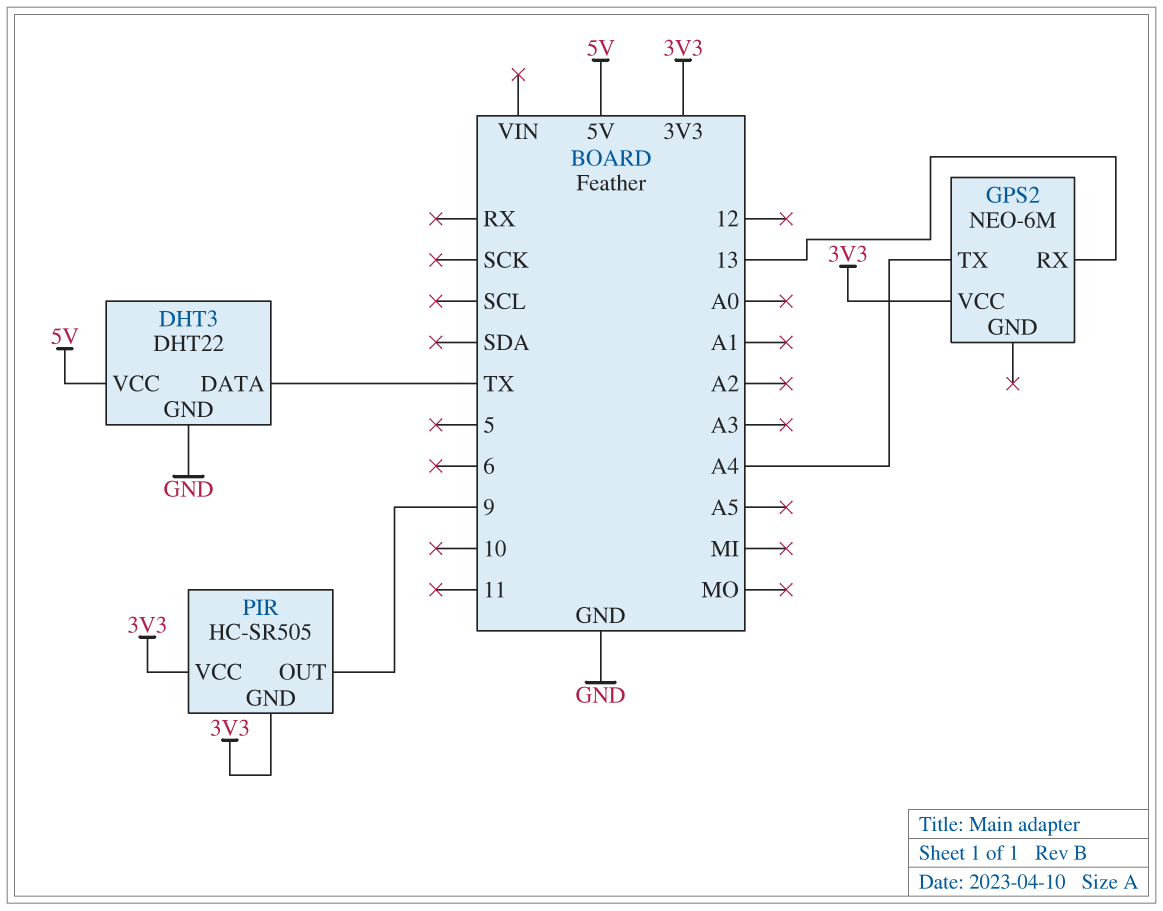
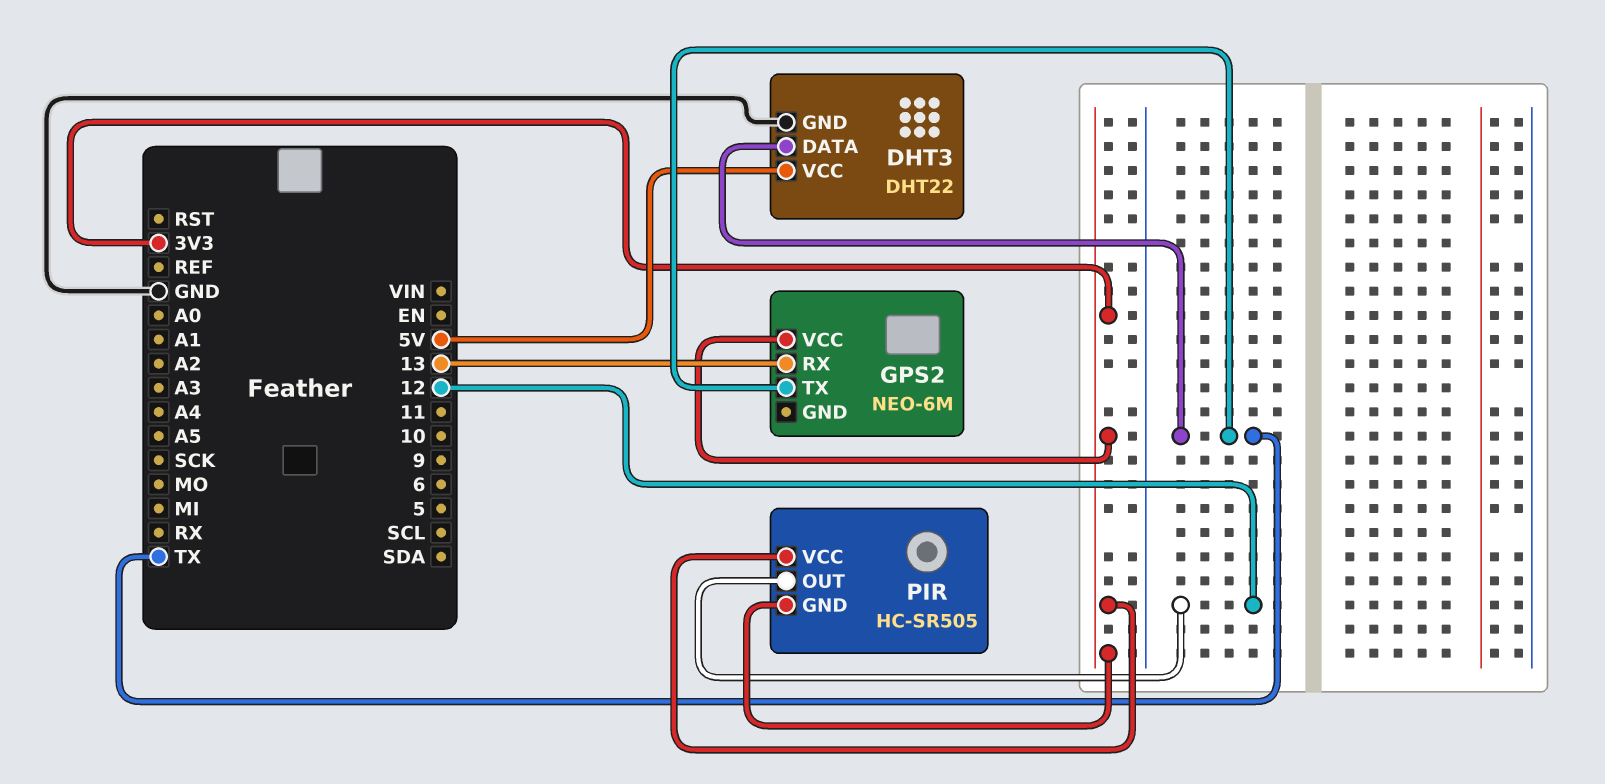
GPS2 pin TX: A4 -> TX
PIR pin OUT: 9 -> 12

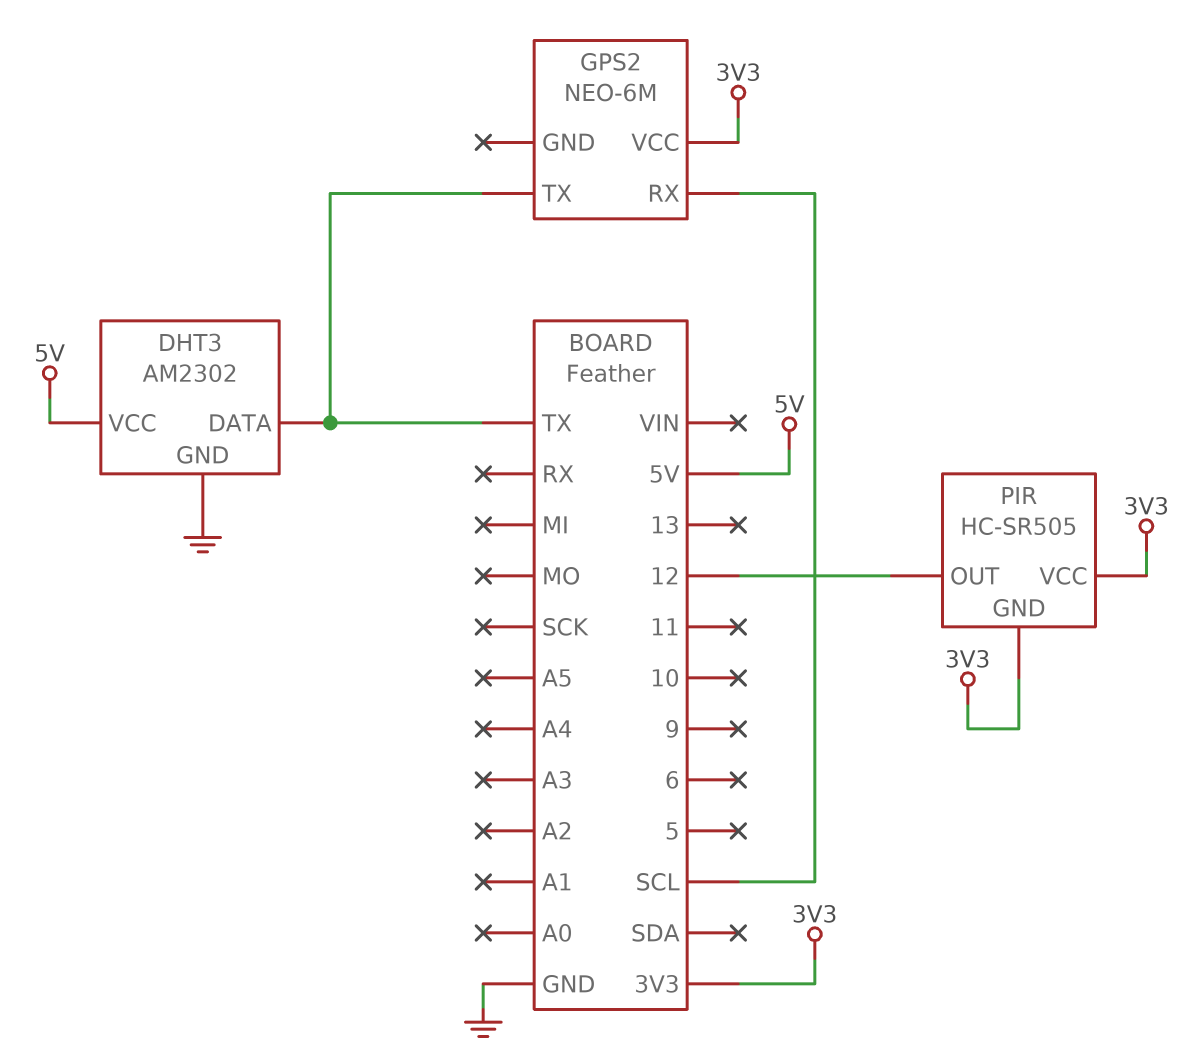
DHT3: DHT22 -> AM2302
GPS2 pin RX: 13 -> SCL

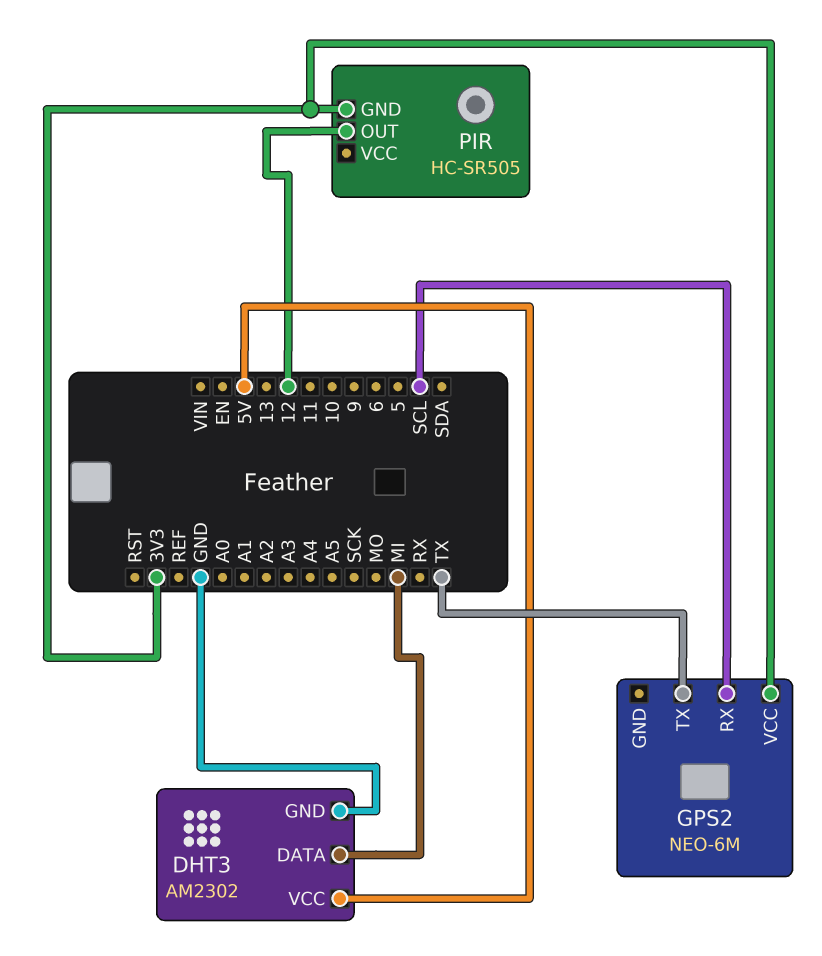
DHT3 pin DATA: TX -> MI
PIR pin VCC: 3V3 -> none

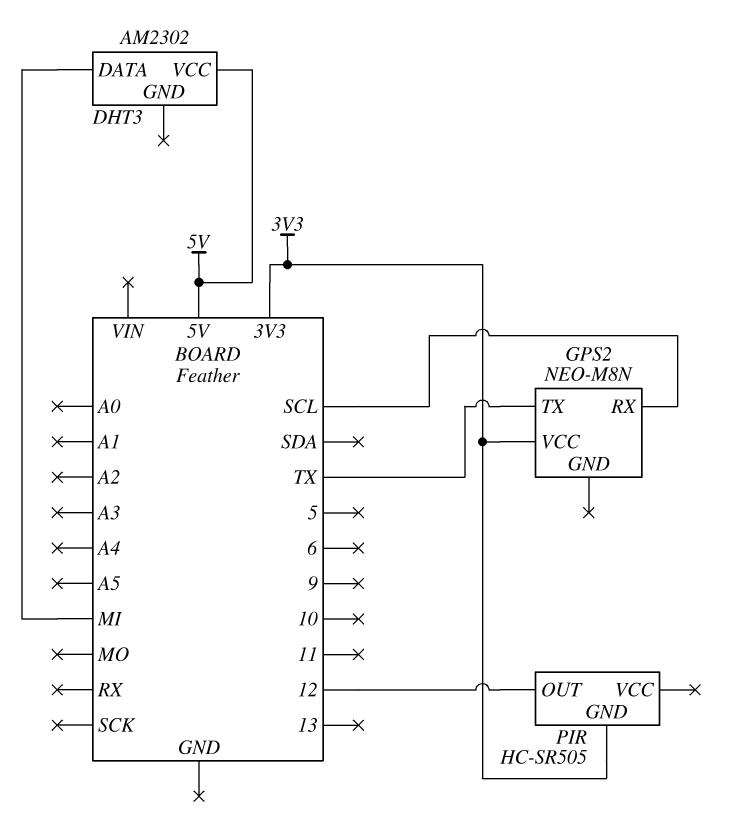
DHT3 pin GND: GND -> none
GPS2: NEO-6M -> NEO-M8N

